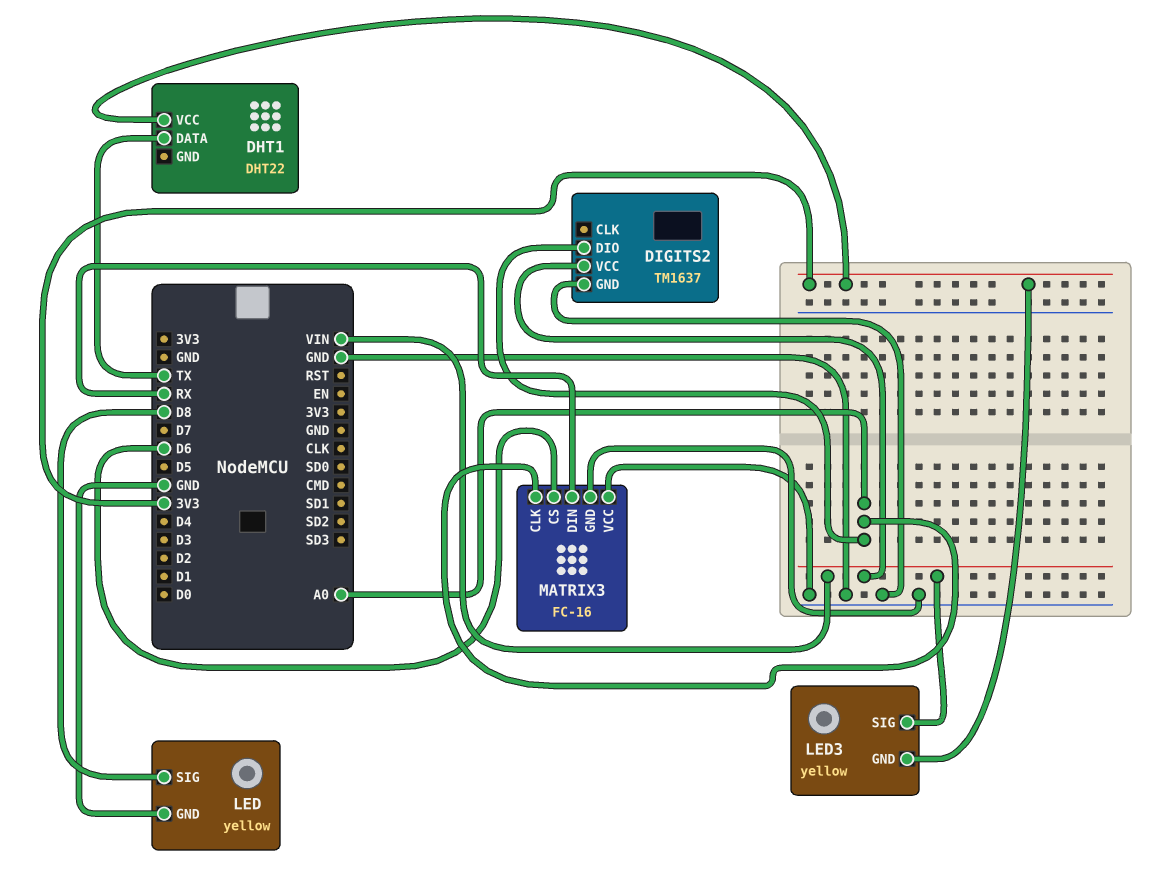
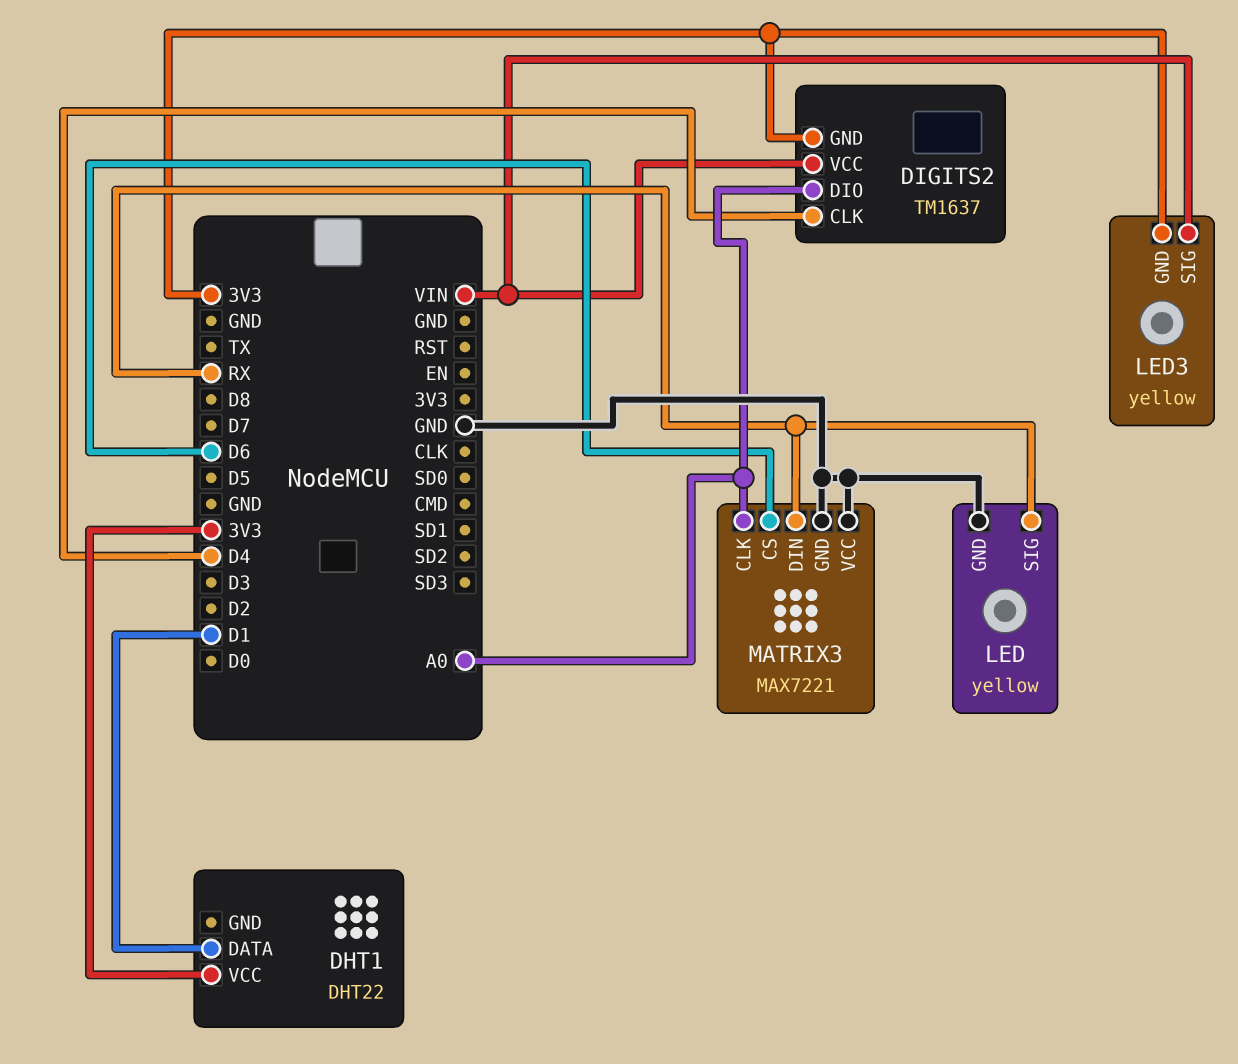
DHT1 pin DATA: TX -> D1
DIGITS2 pin CLK: none -> D4
DIGITS2 pin GND: GND -> 3V3
LED pin SIG: D8 -> RX
MATRIX3: FC-16 -> MAX7221

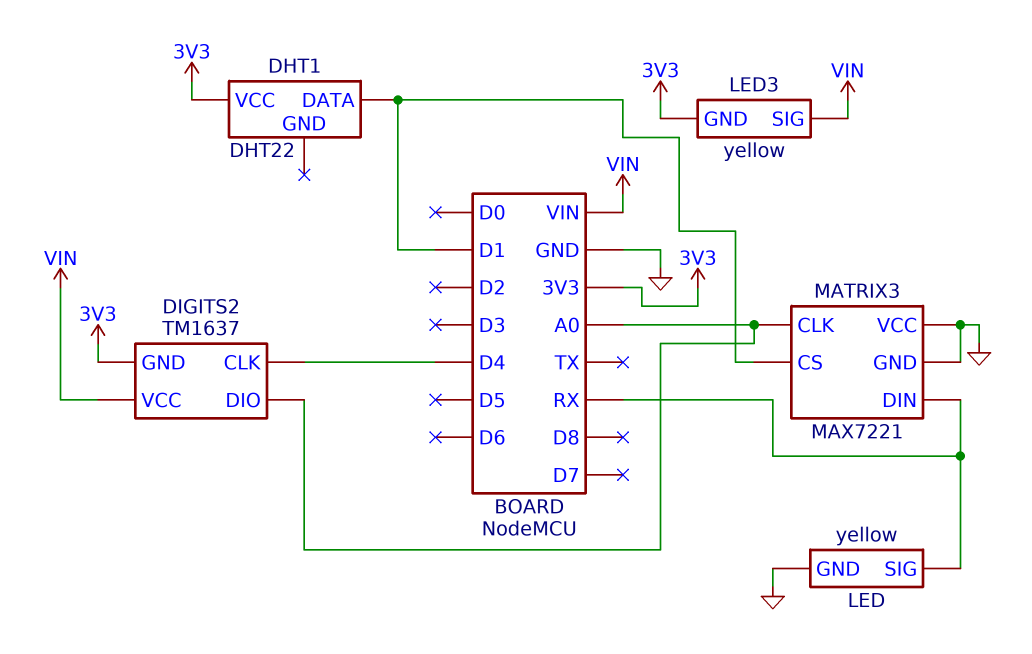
MATRIX3 pin CS: D6 -> D1

